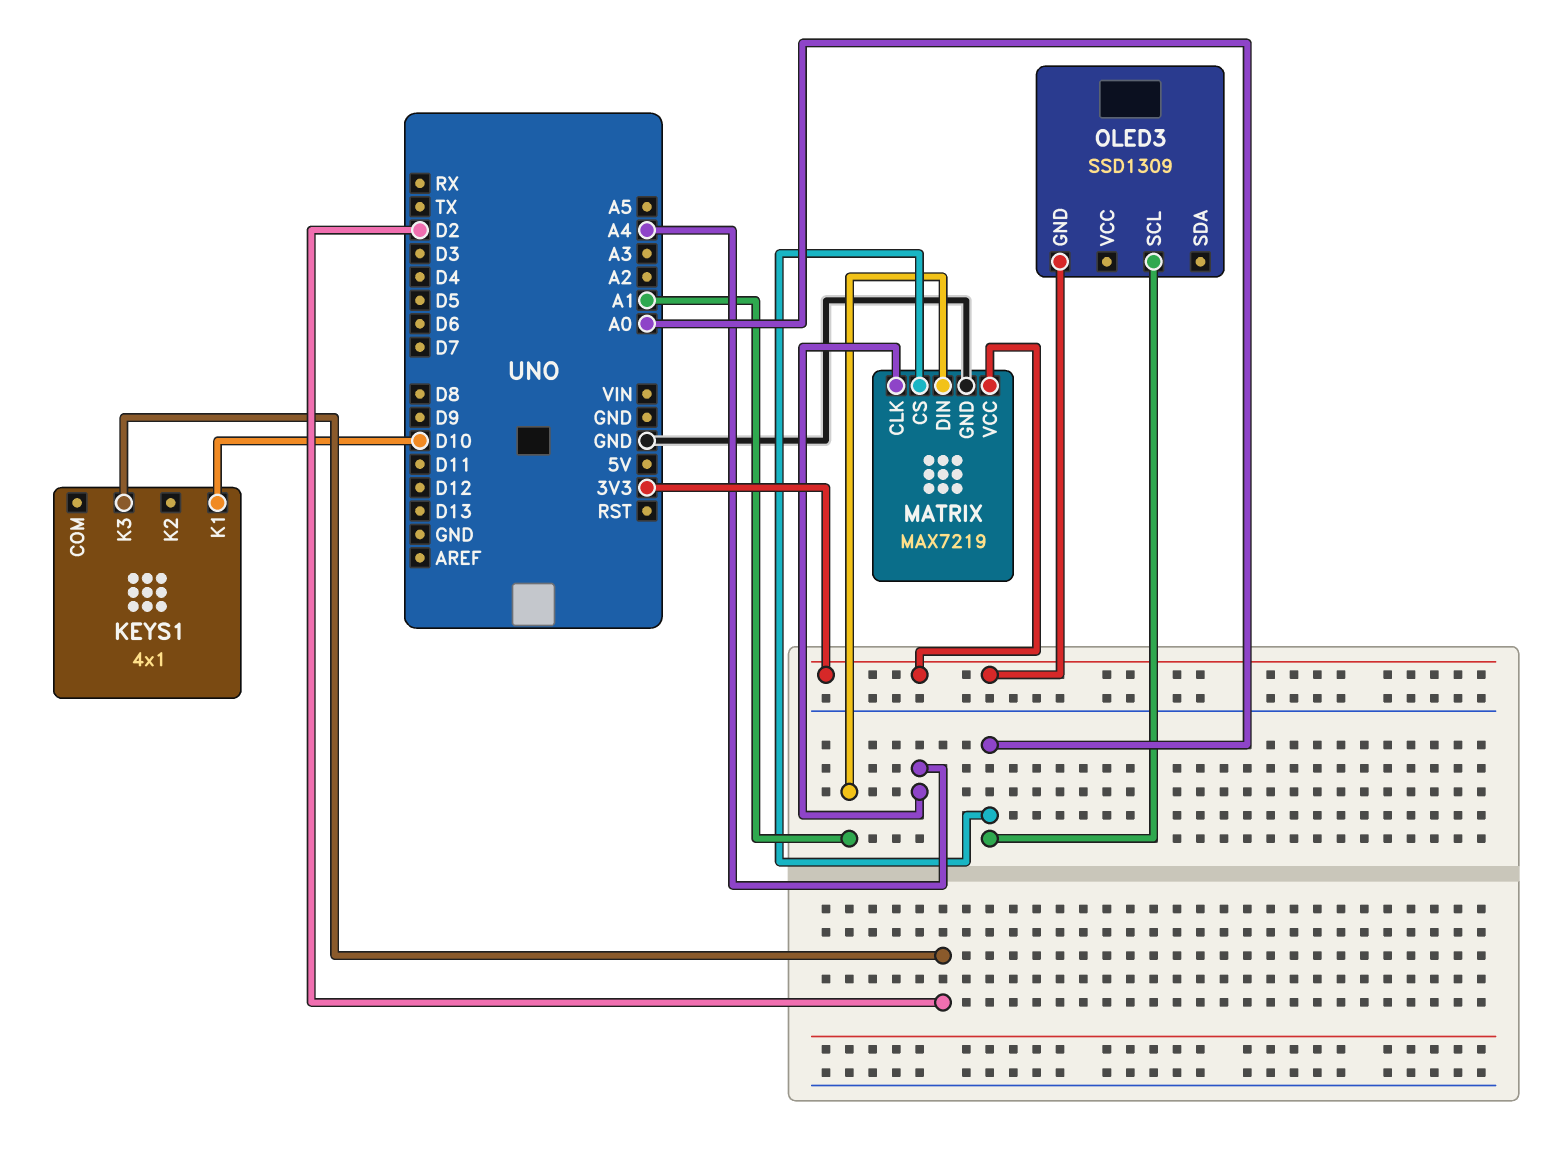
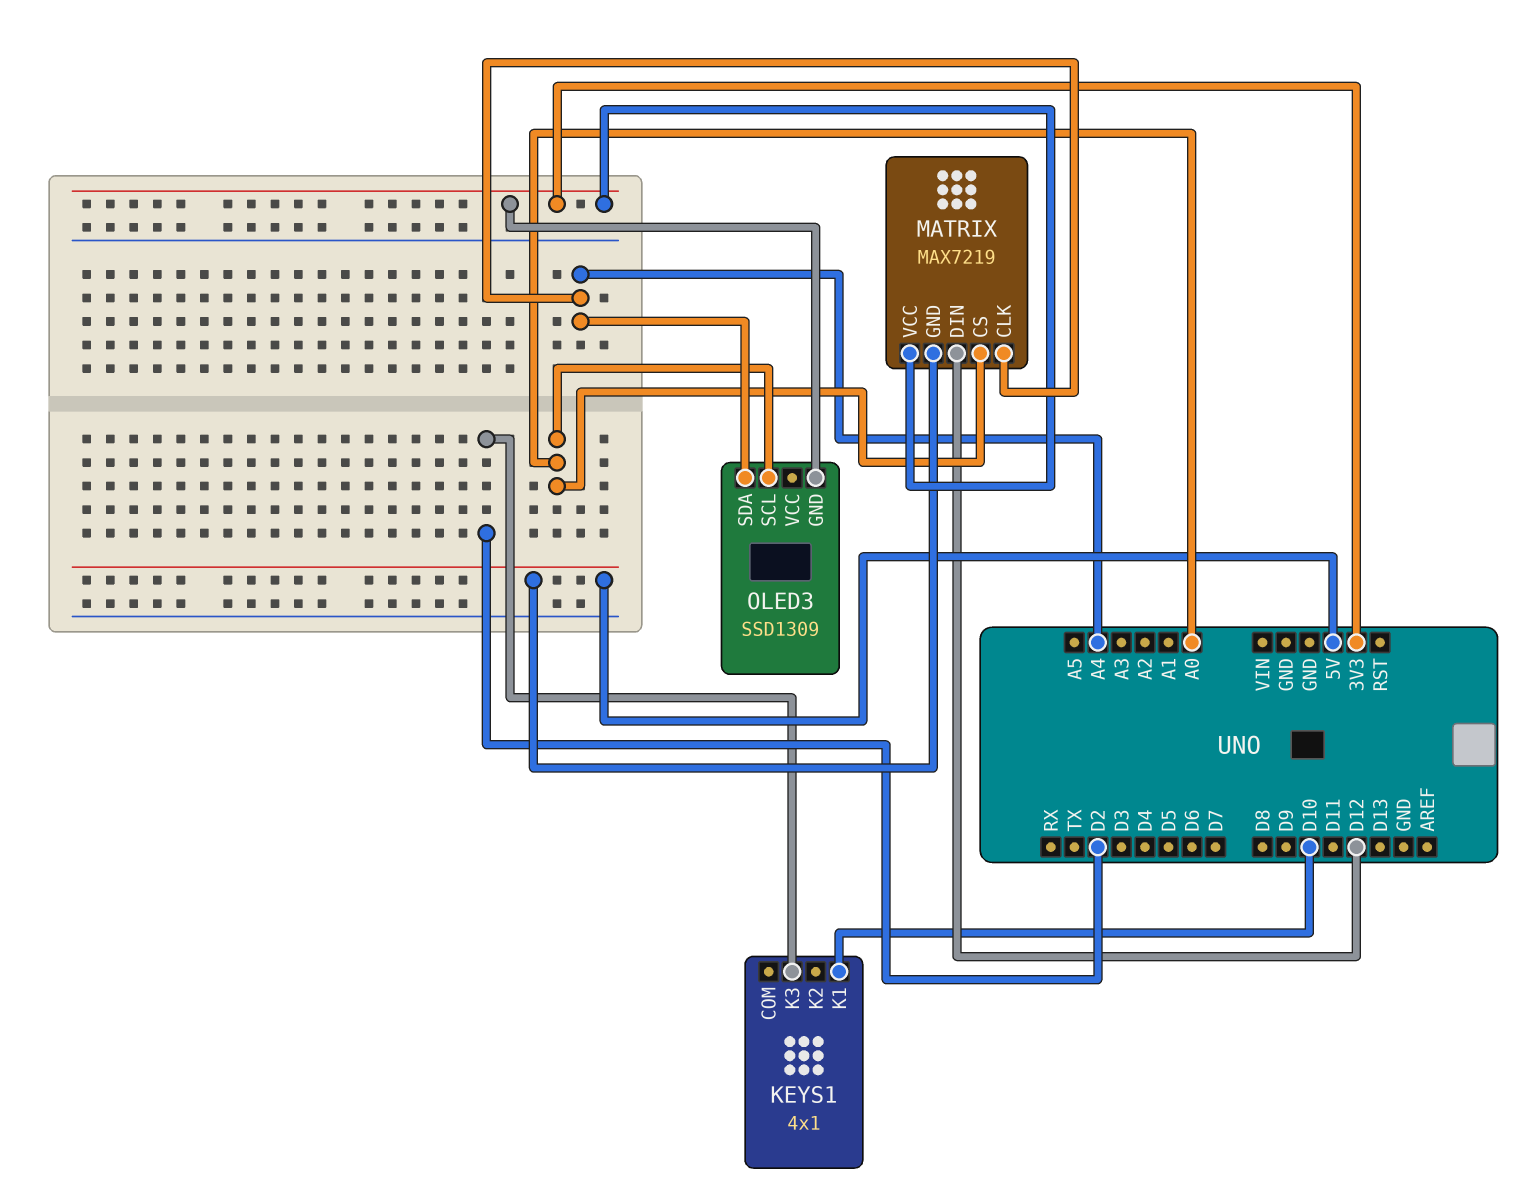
MATRIX pin DIN: A1 -> D12
MATRIX pin GND: GND -> 5V
OLED3 pin SDA: none -> A4

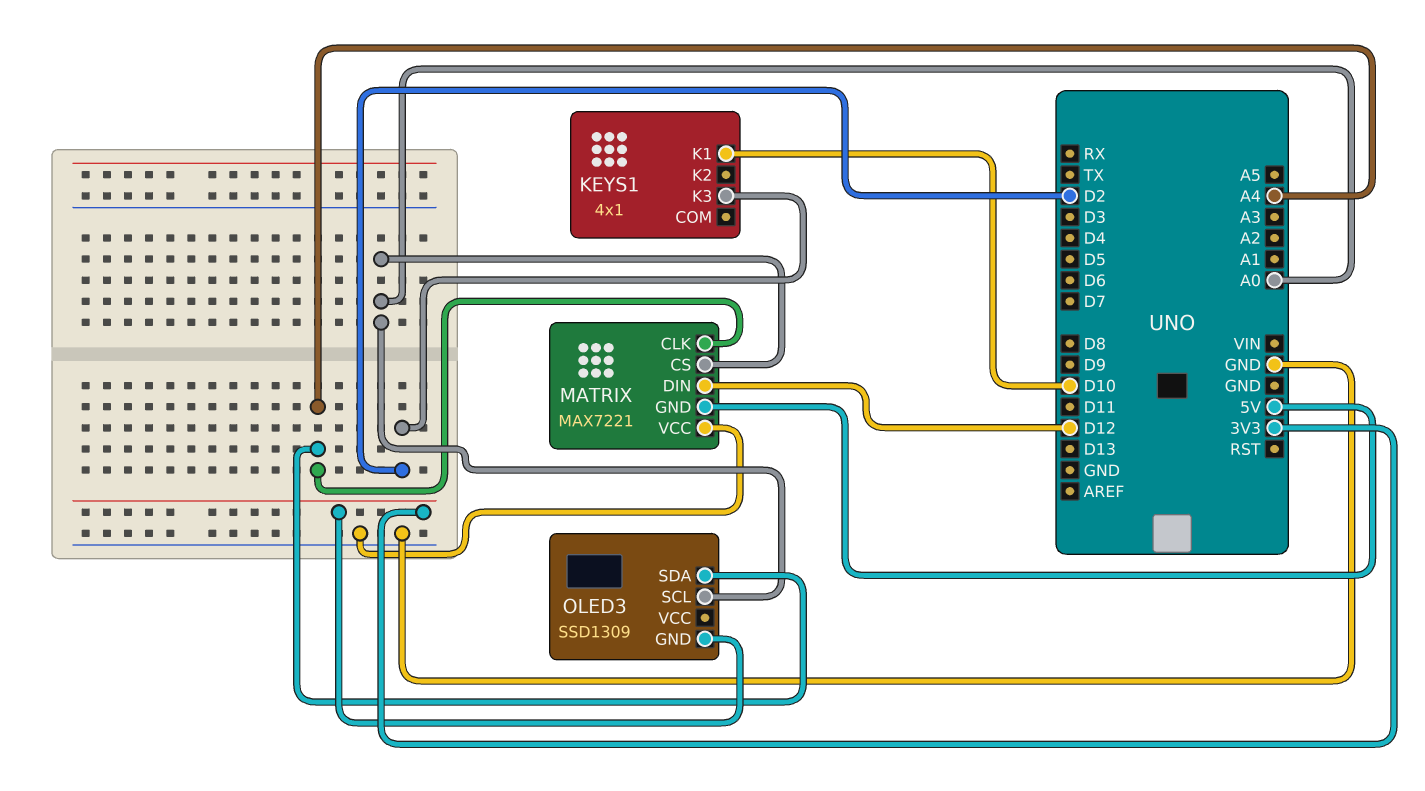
MATRIX: MAX7219 -> MAX7221
MATRIX pin VCC: 3V3 -> GND

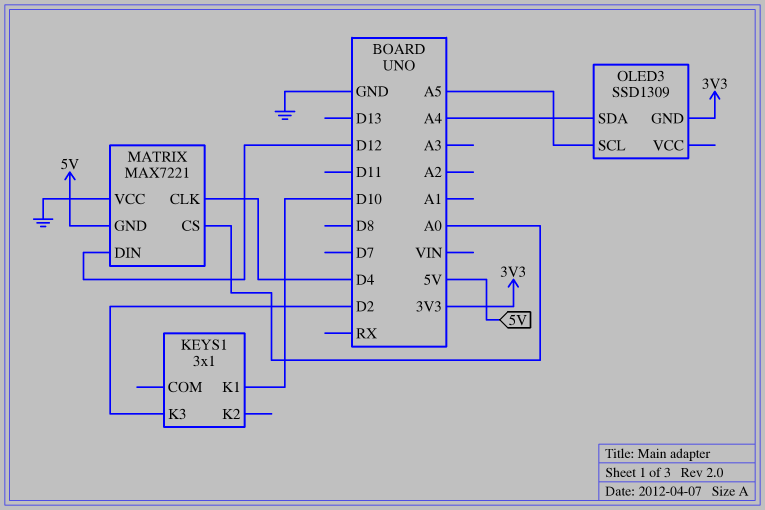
KEYS1: 4x1 -> 3x1
MATRIX pin CLK: A4 -> D4
OLED3 pin SCL: A0 -> A5

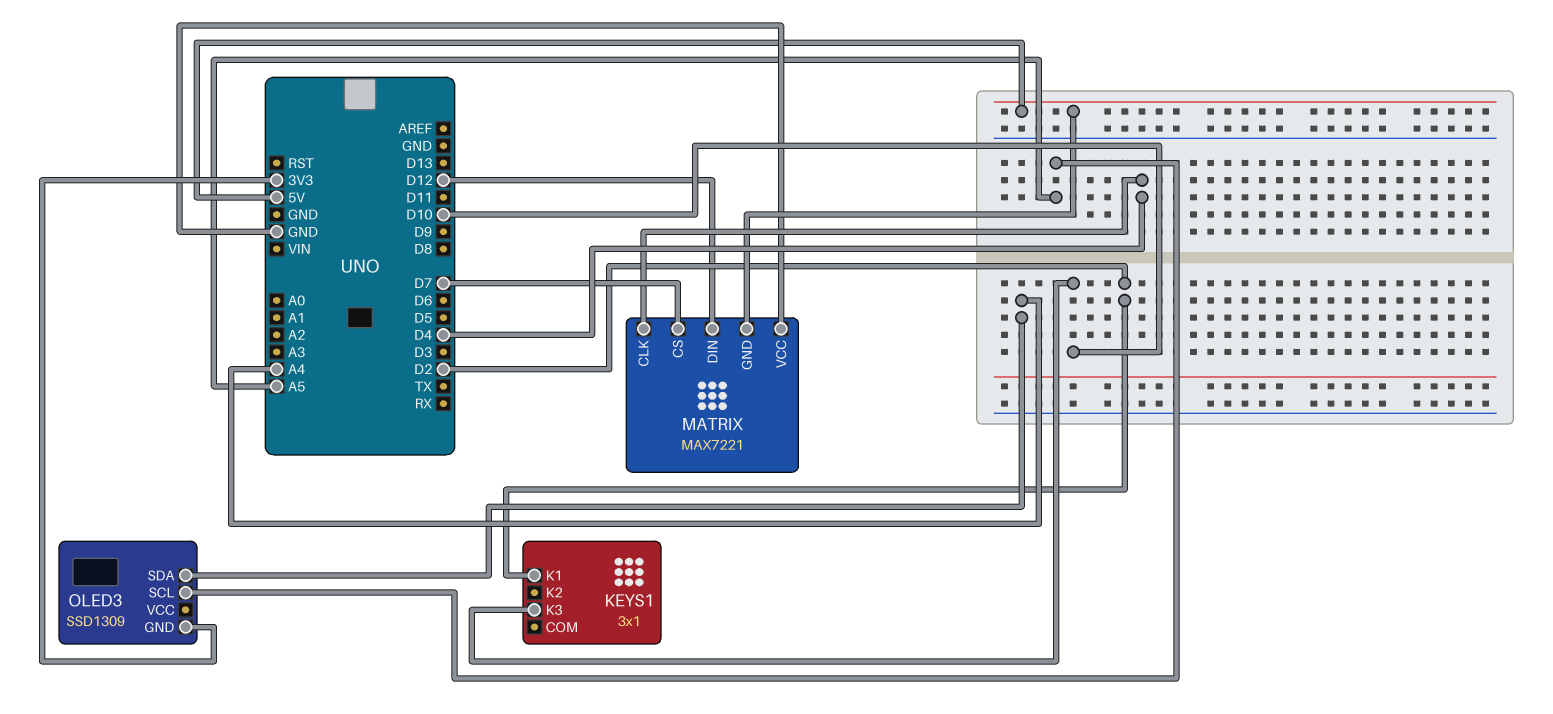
KEYS1 pin K1: D10 -> D2
KEYS1 pin K3: D2 -> D10
MATRIX pin CS: A0 -> D7

